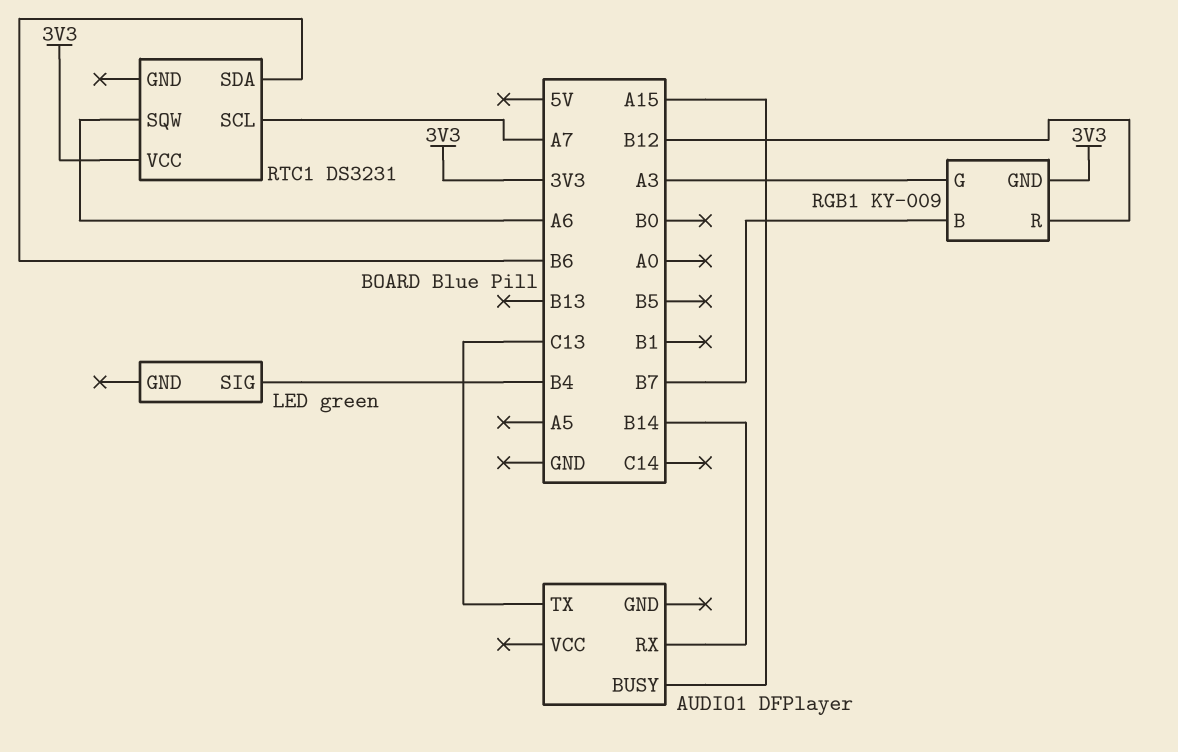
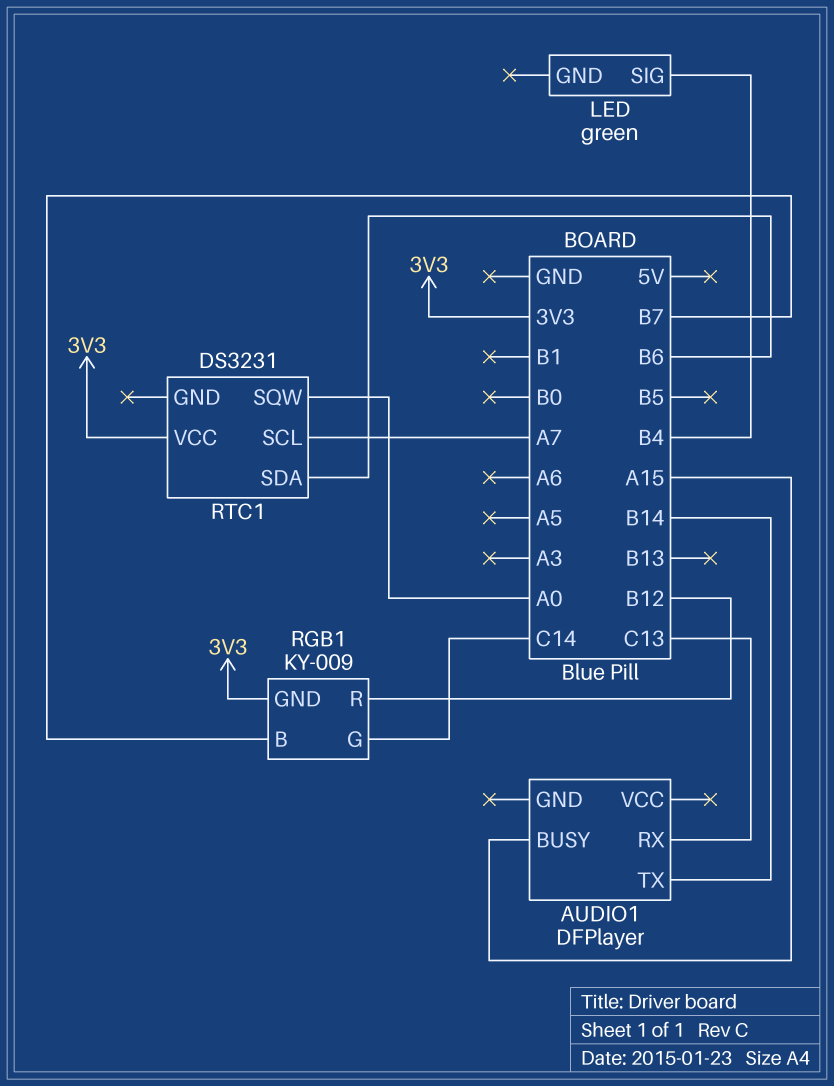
AUDIO1 pin RX: B14 -> C13
AUDIO1 pin TX: C13 -> B14
RGB1 pin G: A3 -> C14
RTC1 pin SQW: A6 -> A0

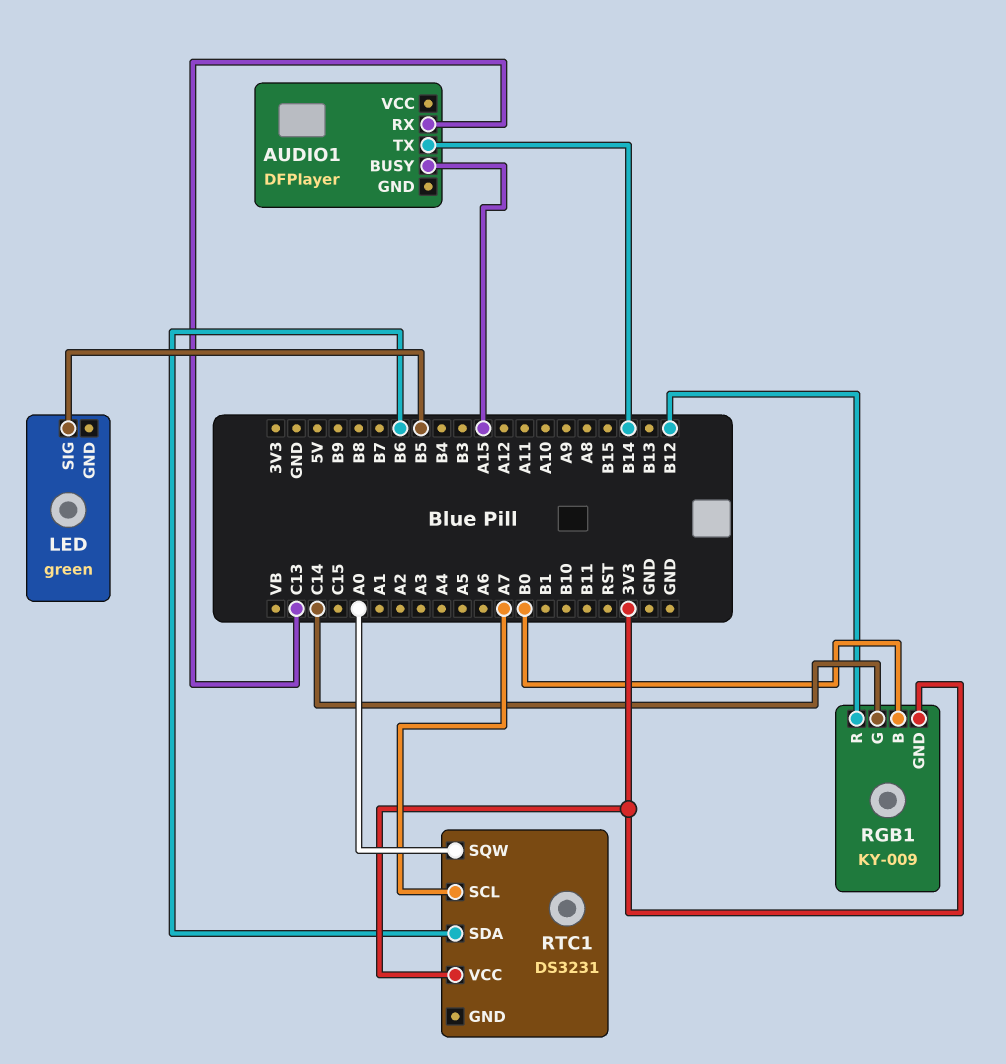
LED pin SIG: B4 -> B5
RGB1 pin B: B7 -> B0

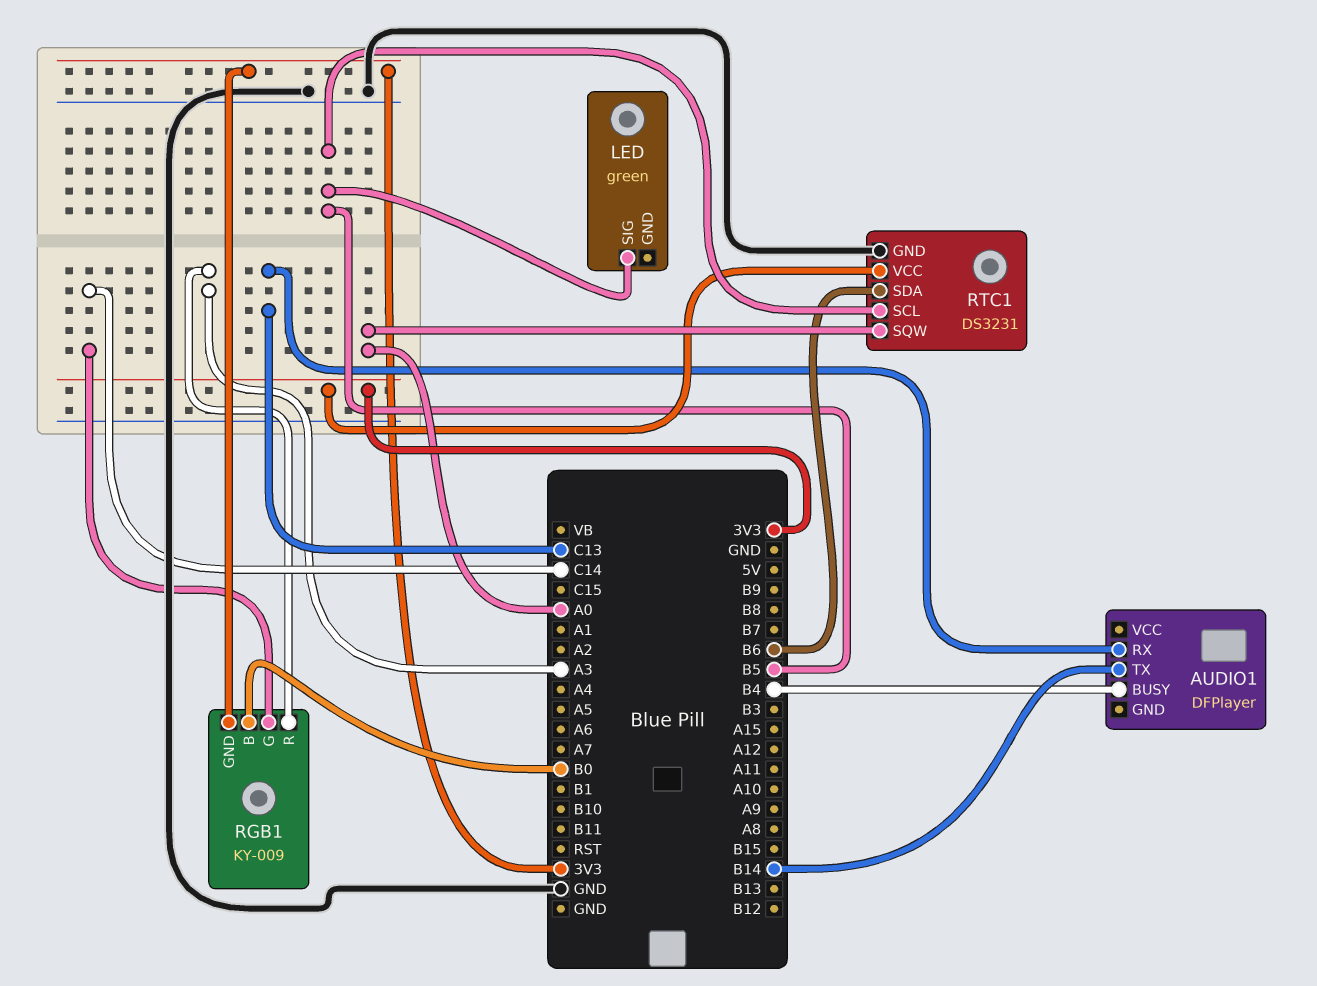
AUDIO1 pin BUSY: A15 -> B4
RGB1 pin R: B12 -> A3
RTC1 pin GND: none -> GND
RTC1 pin SCL: A7 -> B5

